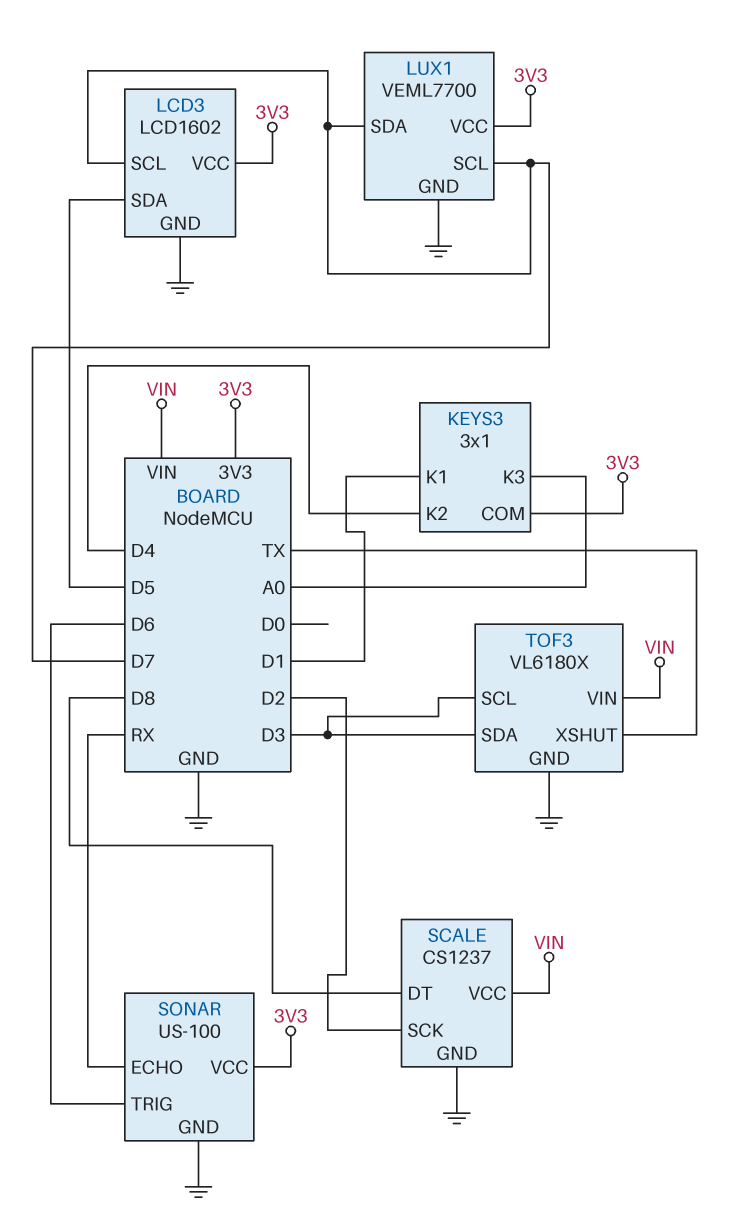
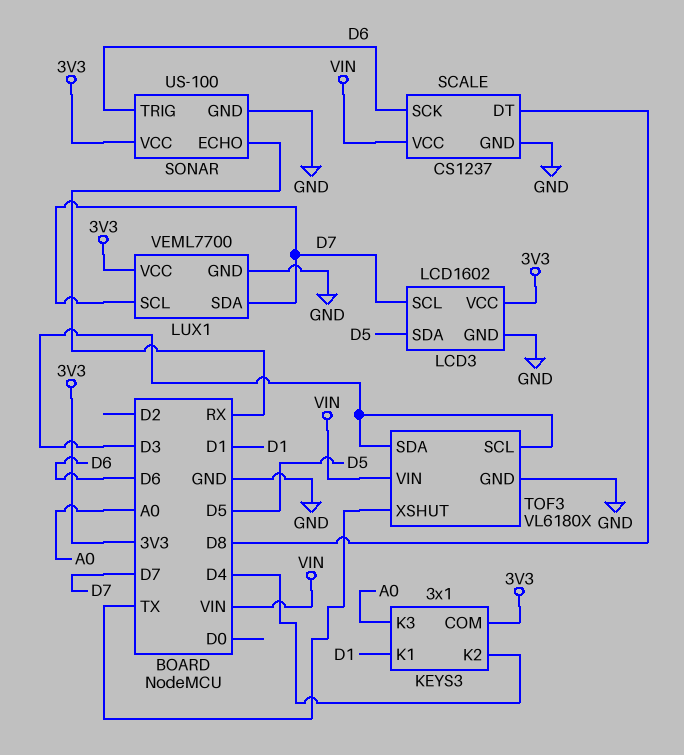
SCALE pin SCK: D2 -> D6

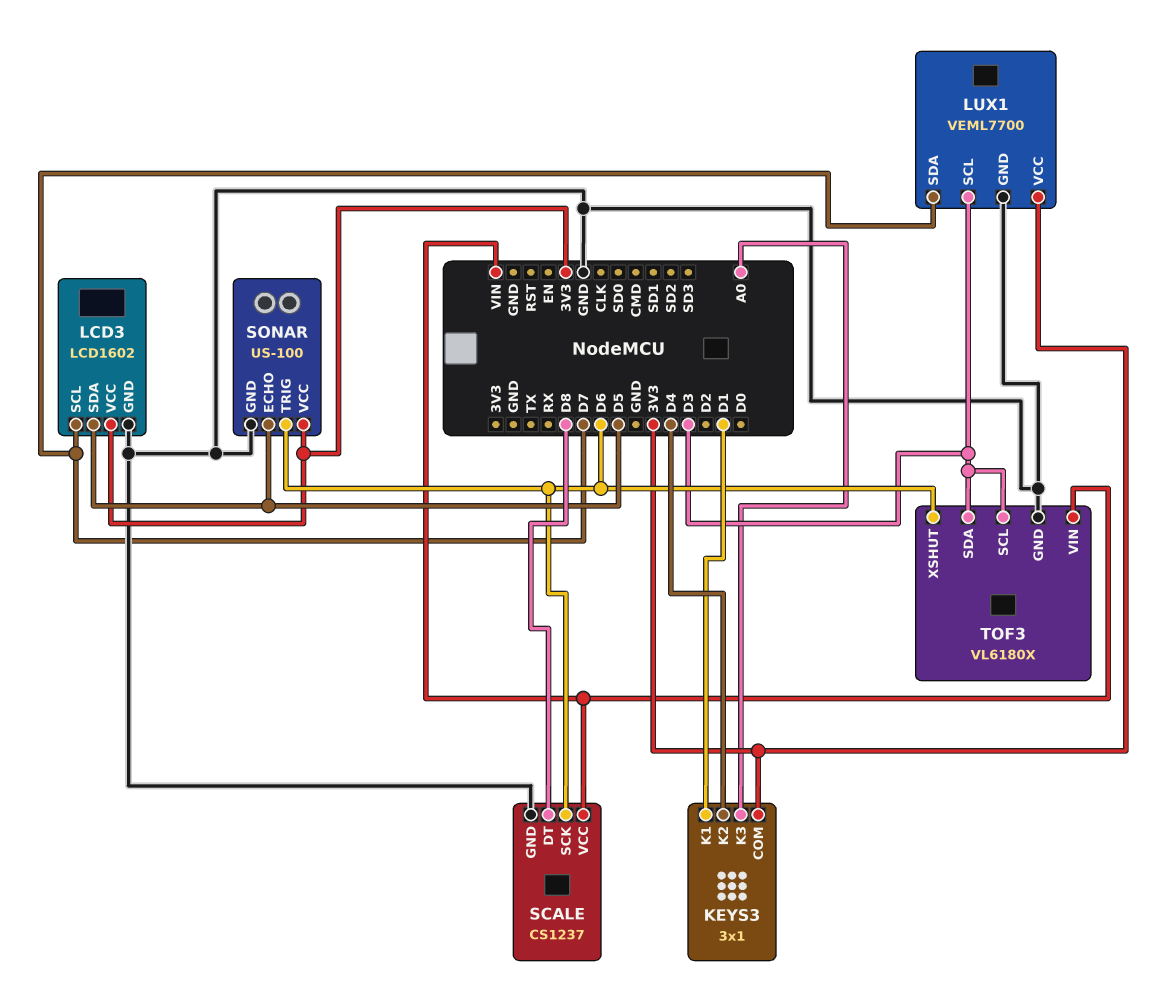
LUX1 pin SCL: D7 -> D3
SONAR pin ECHO: RX -> D5
TOF3 pin XSHUT: TX -> D6

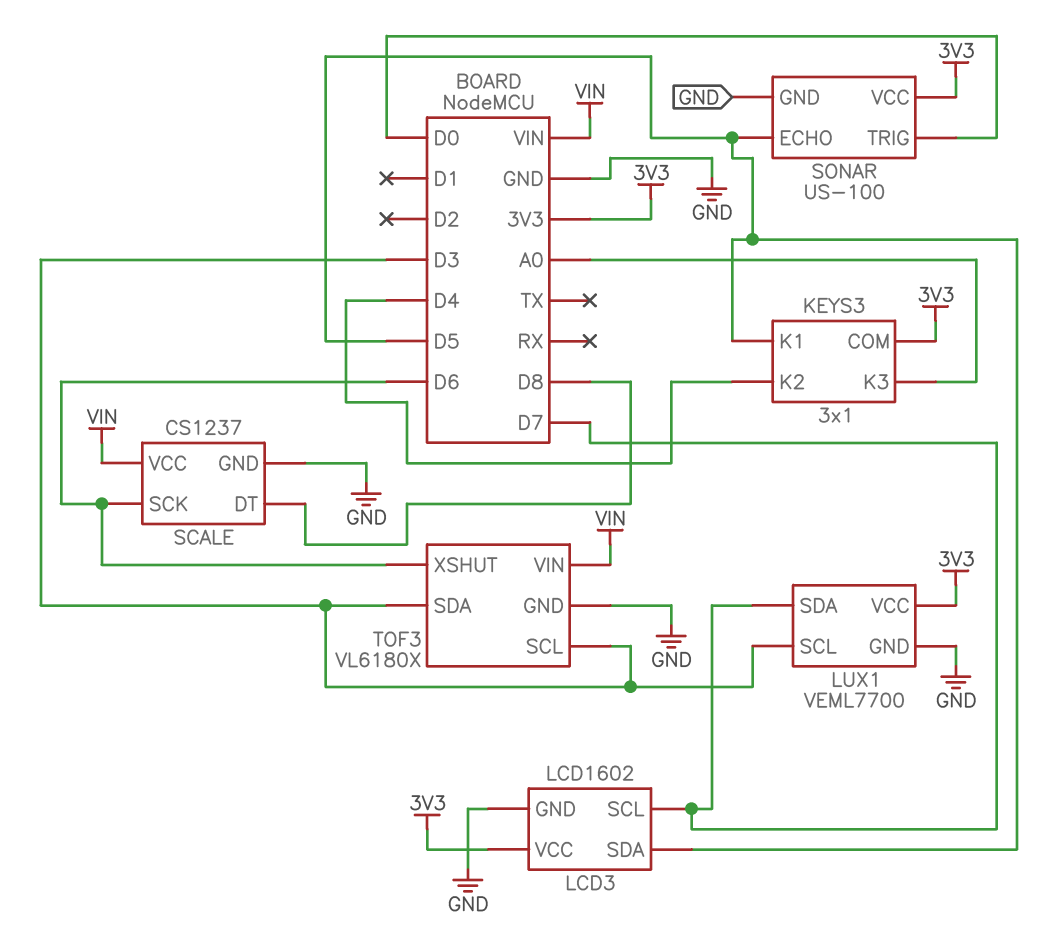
KEYS3 pin K1: D1 -> D5
SONAR pin TRIG: D6 -> D0

